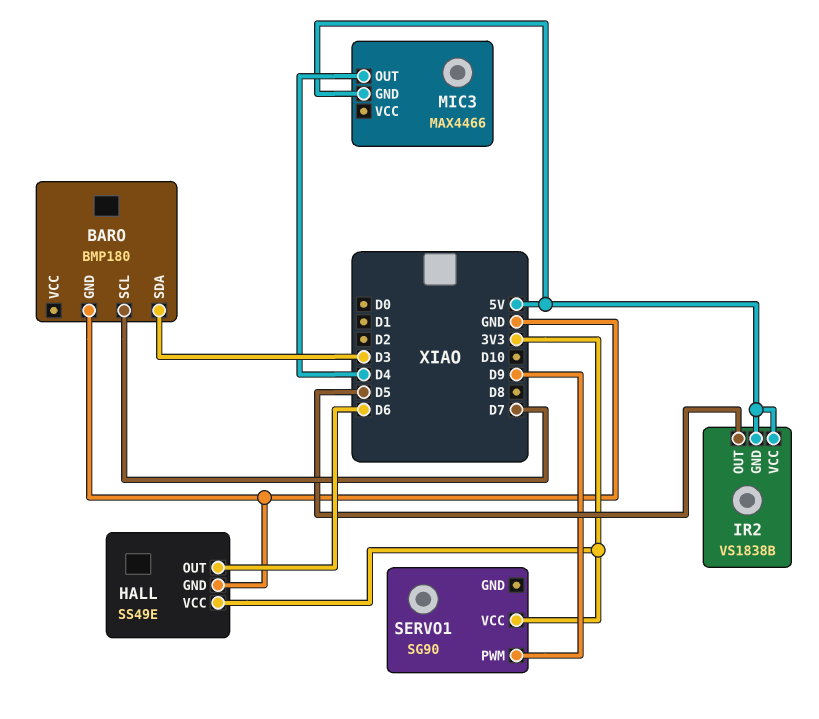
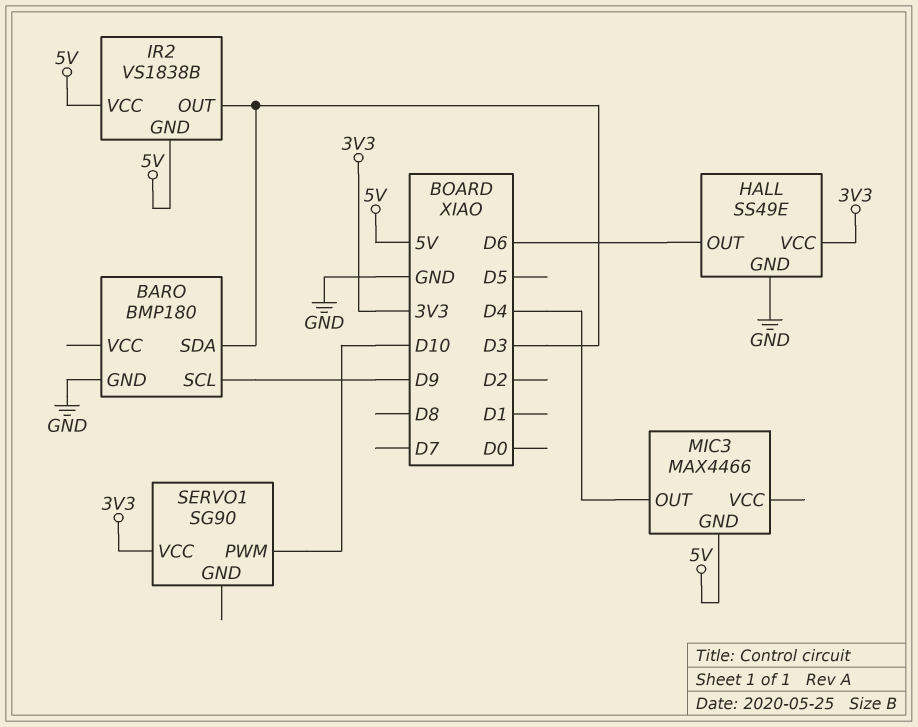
BARO pin SCL: D7 -> D9
IR2 pin OUT: D5 -> D3
SERVO1 pin PWM: D9 -> D10

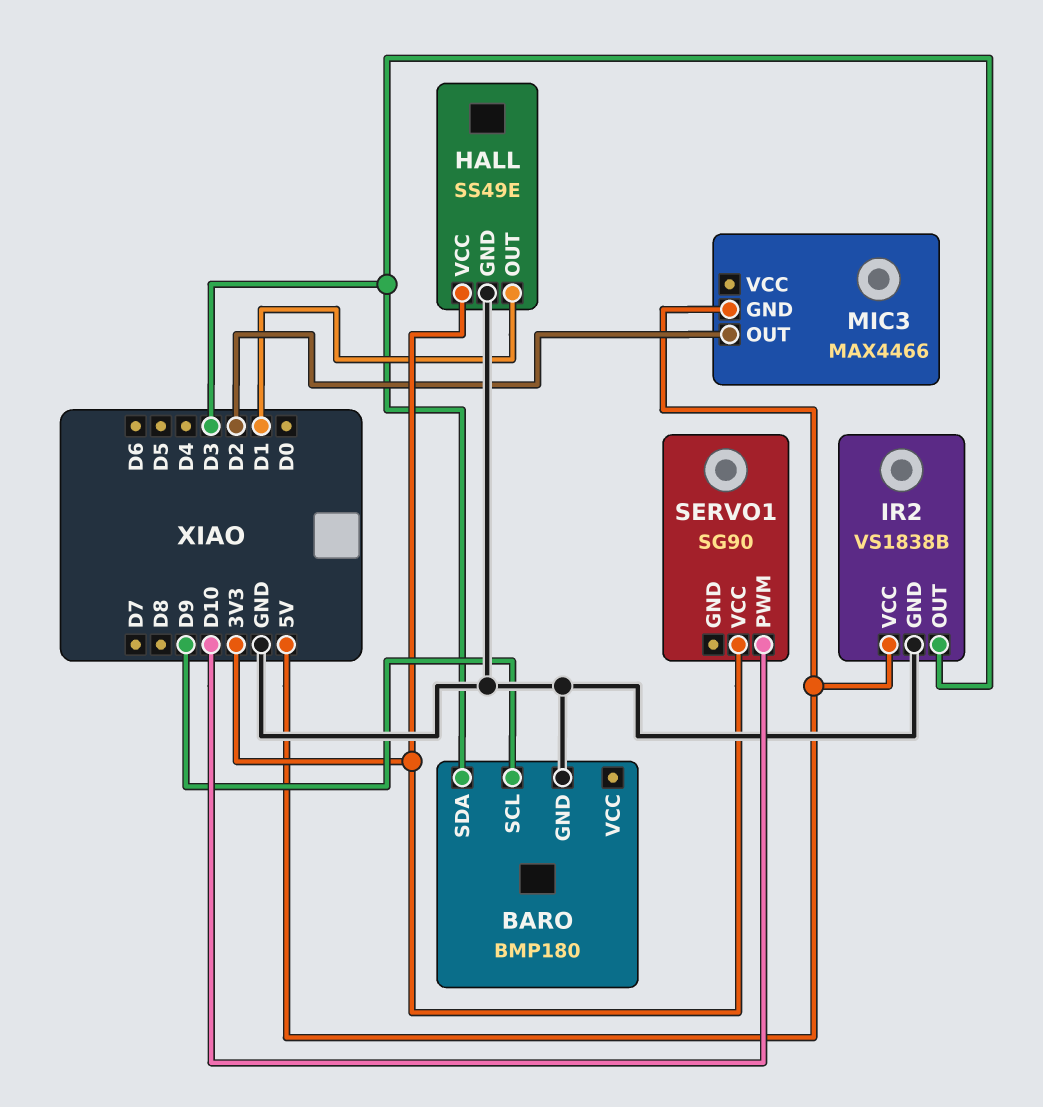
HALL pin OUT: D6 -> D1
IR2 pin GND: 5V -> GND
MIC3 pin OUT: D4 -> D2

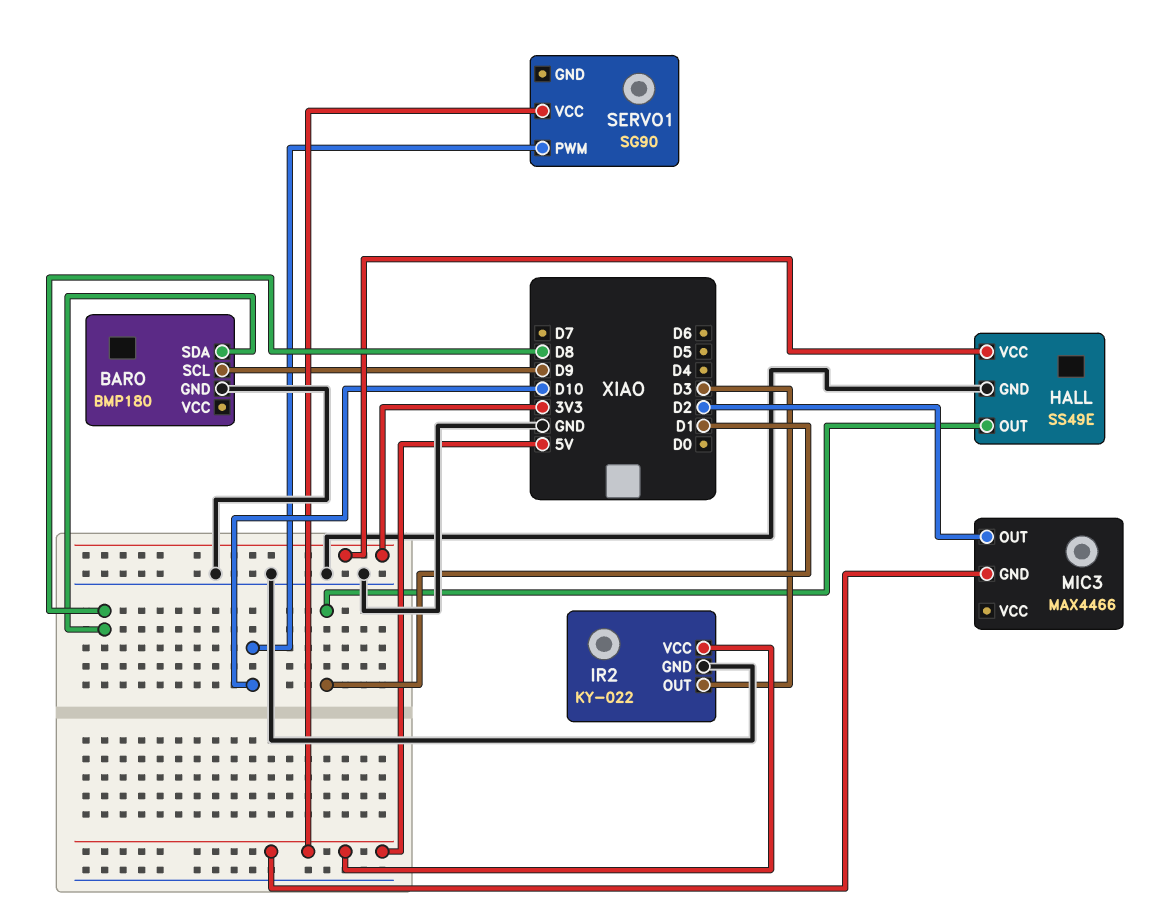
BARO pin SDA: D3 -> D8
IR2: VS1838B -> KY-022
SERVO1 pin VCC: 3V3 -> 5V

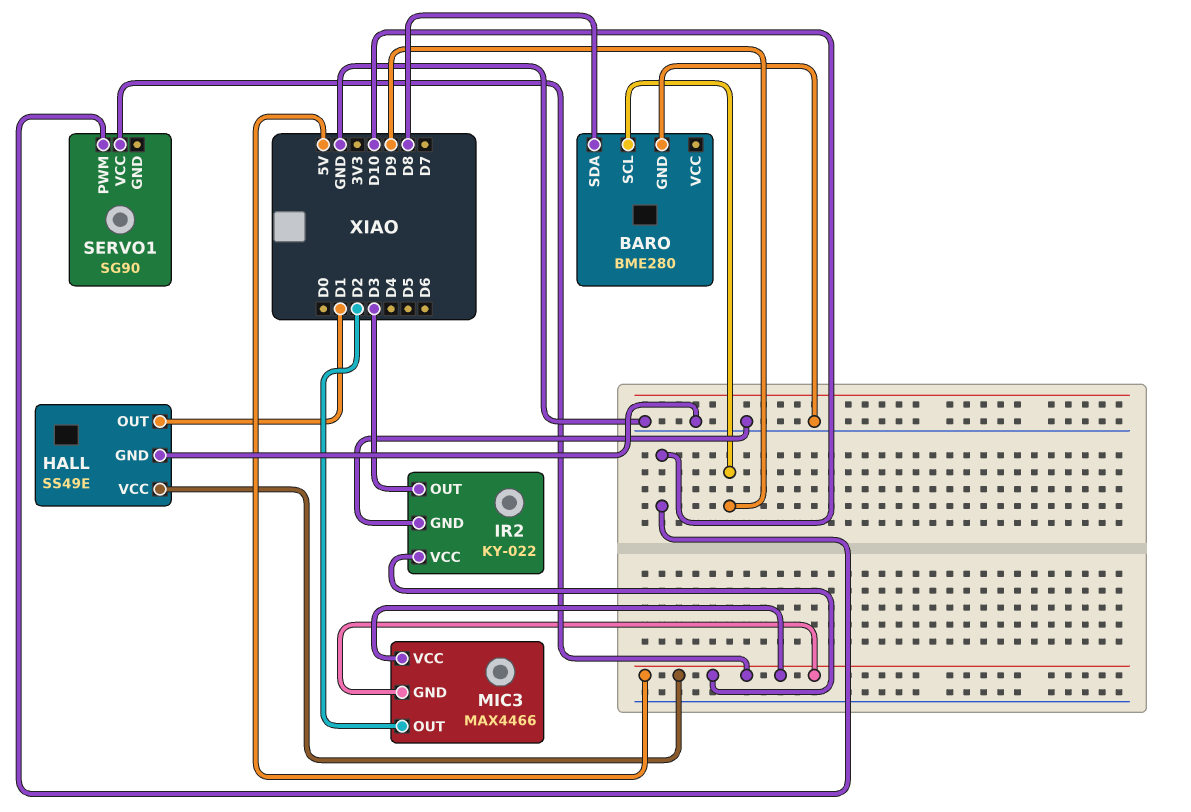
BARO: BMP180 -> BME280
HALL pin VCC: 3V3 -> 5V
MIC3 pin VCC: none -> 5V

